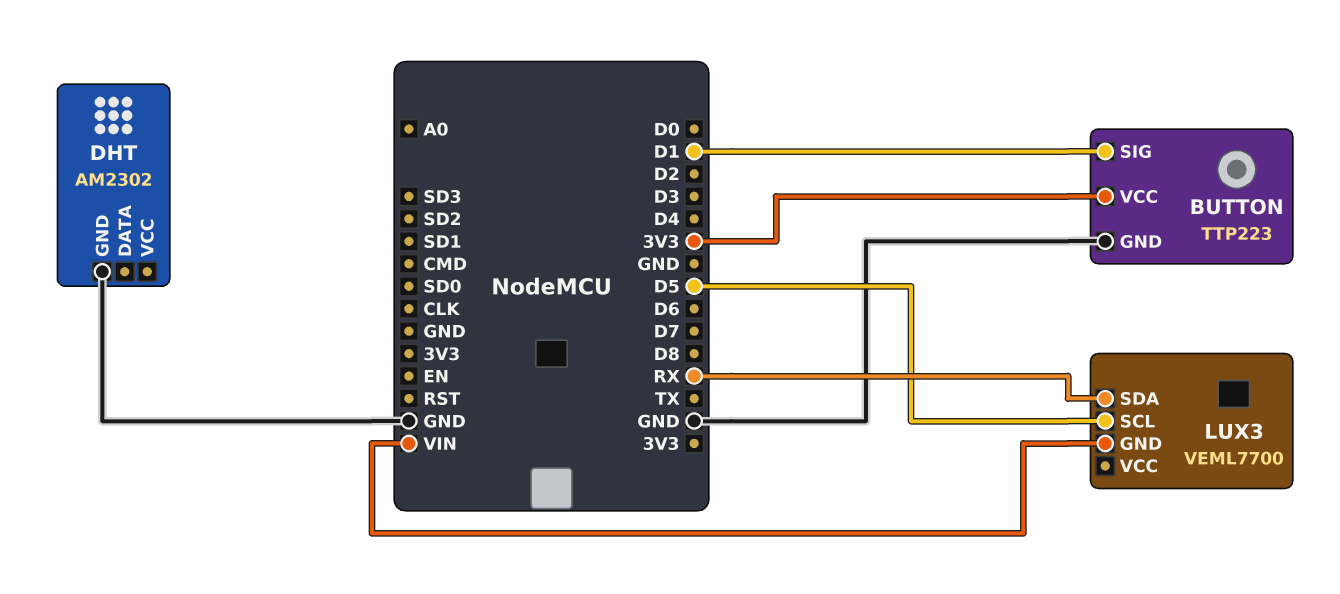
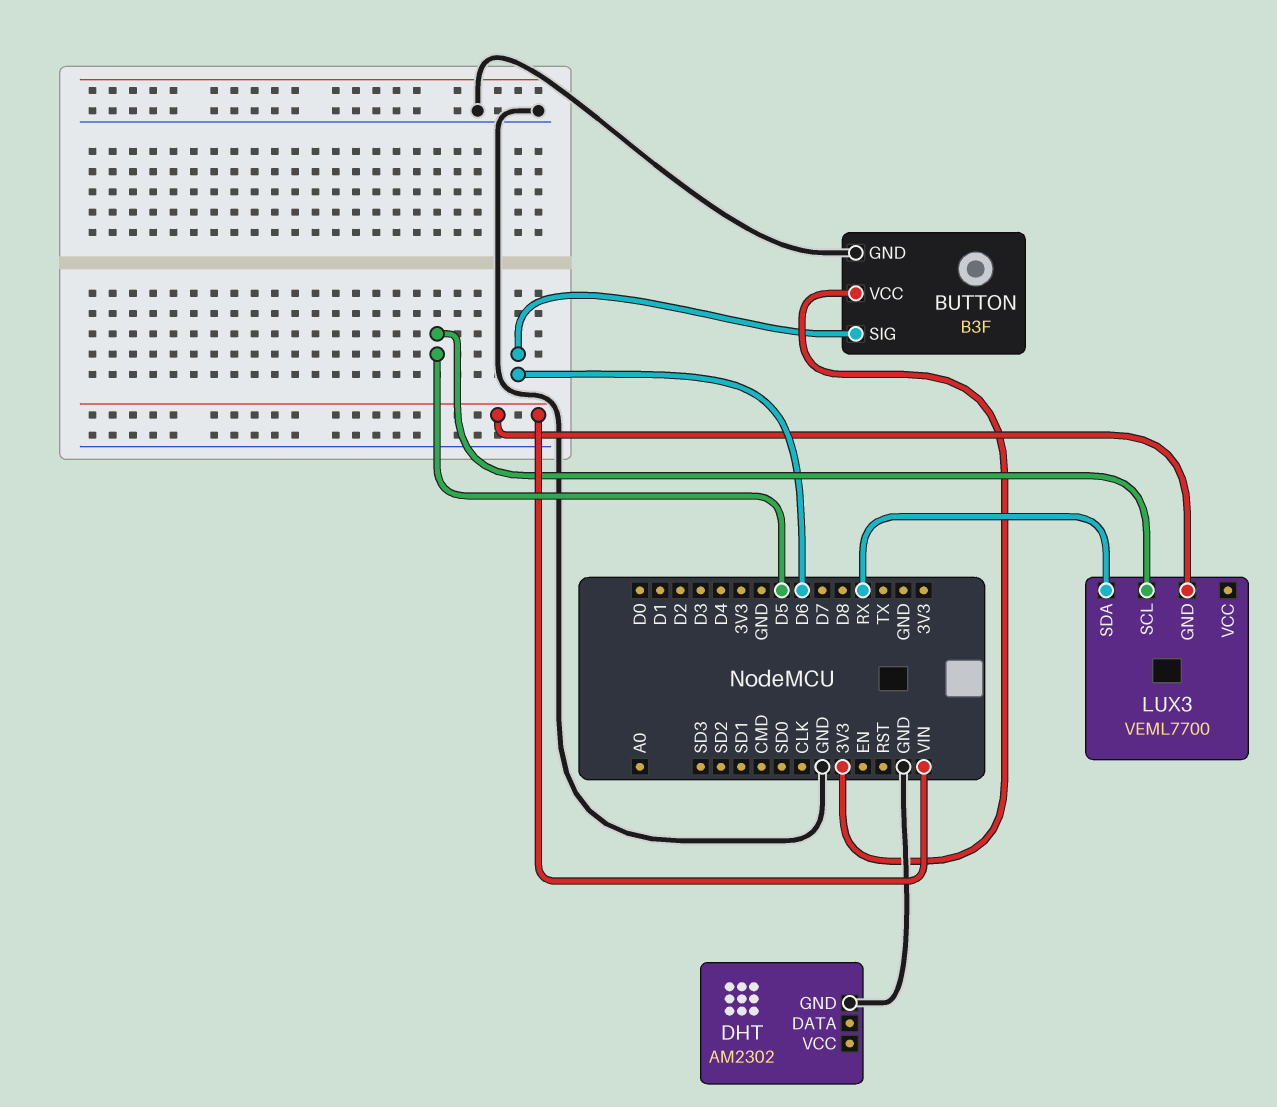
BUTTON: TTP223 -> B3F
BUTTON pin SIG: D1 -> D6

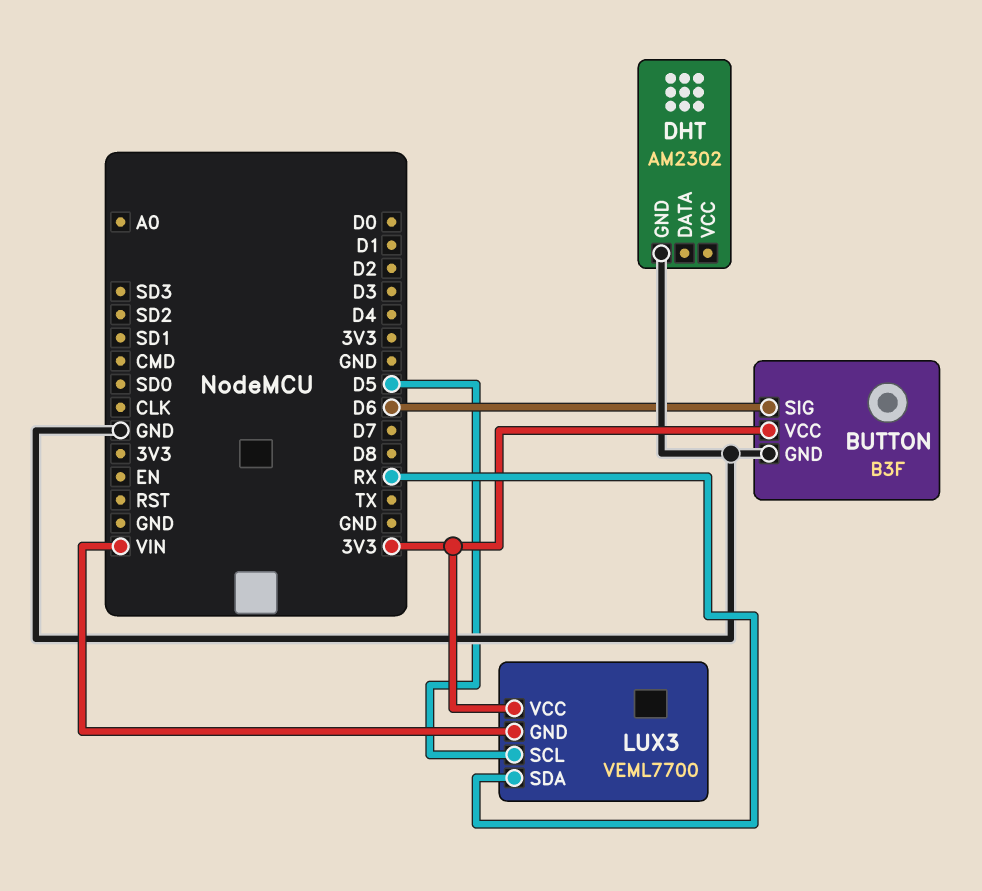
LUX3 pin VCC: none -> 3V3

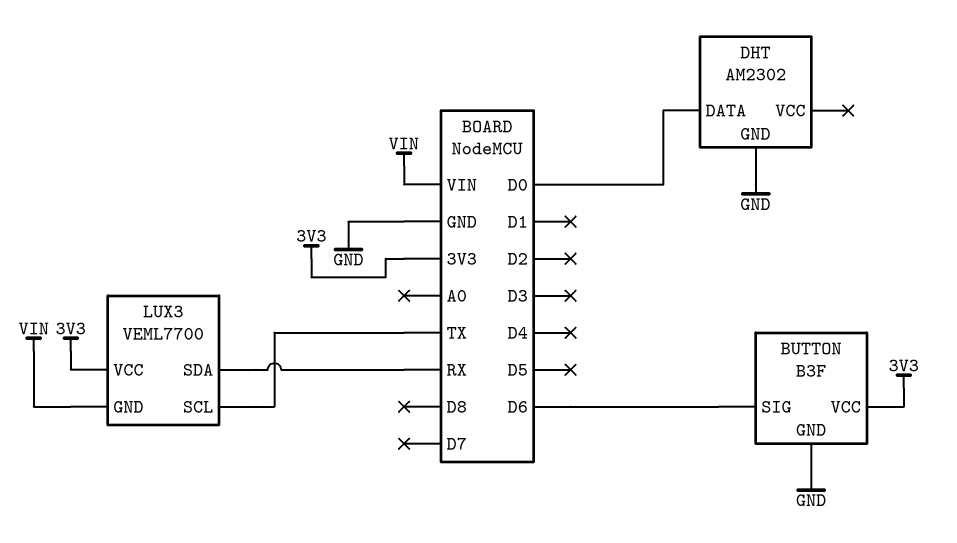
DHT pin DATA: none -> D0
LUX3 pin SCL: D5 -> TX

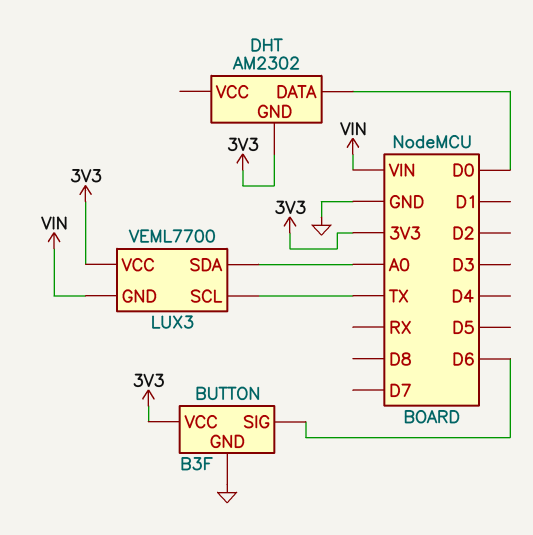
DHT pin GND: GND -> 3V3
LUX3 pin SDA: RX -> A0

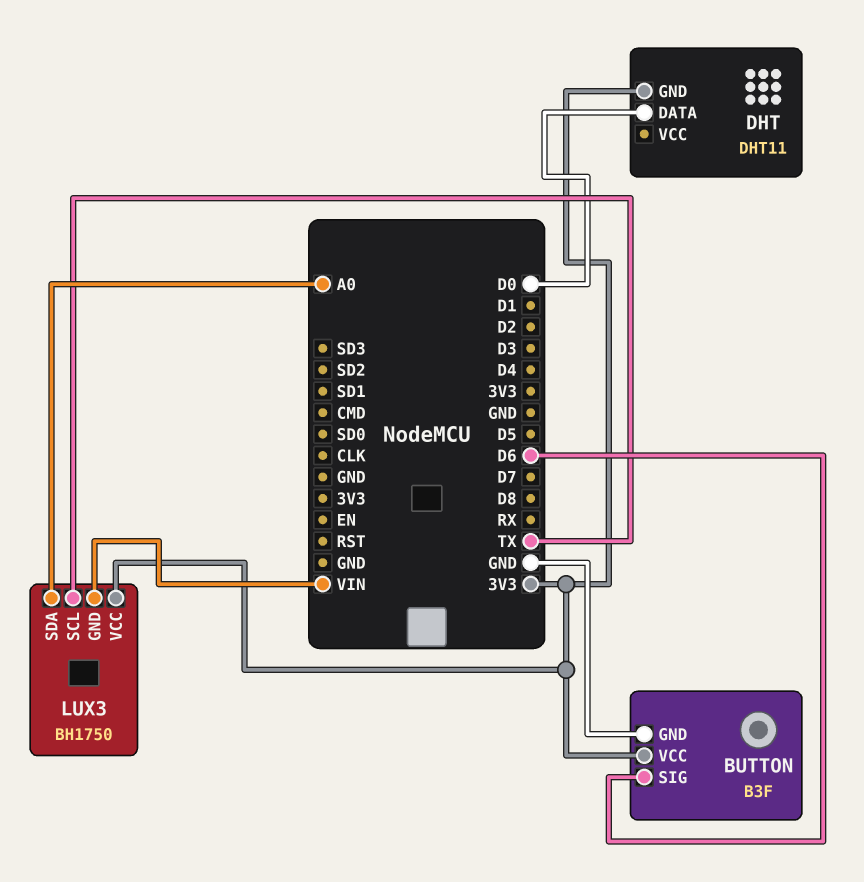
DHT: AM2302 -> DHT11
LUX3: VEML7700 -> BH1750

